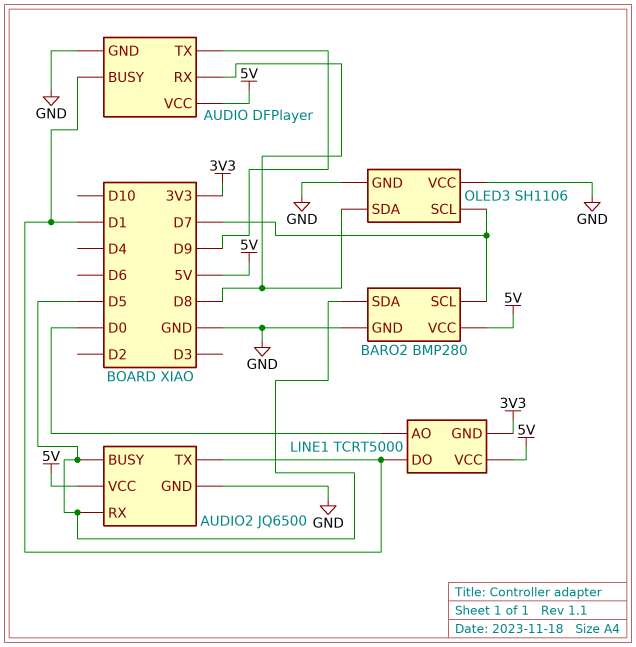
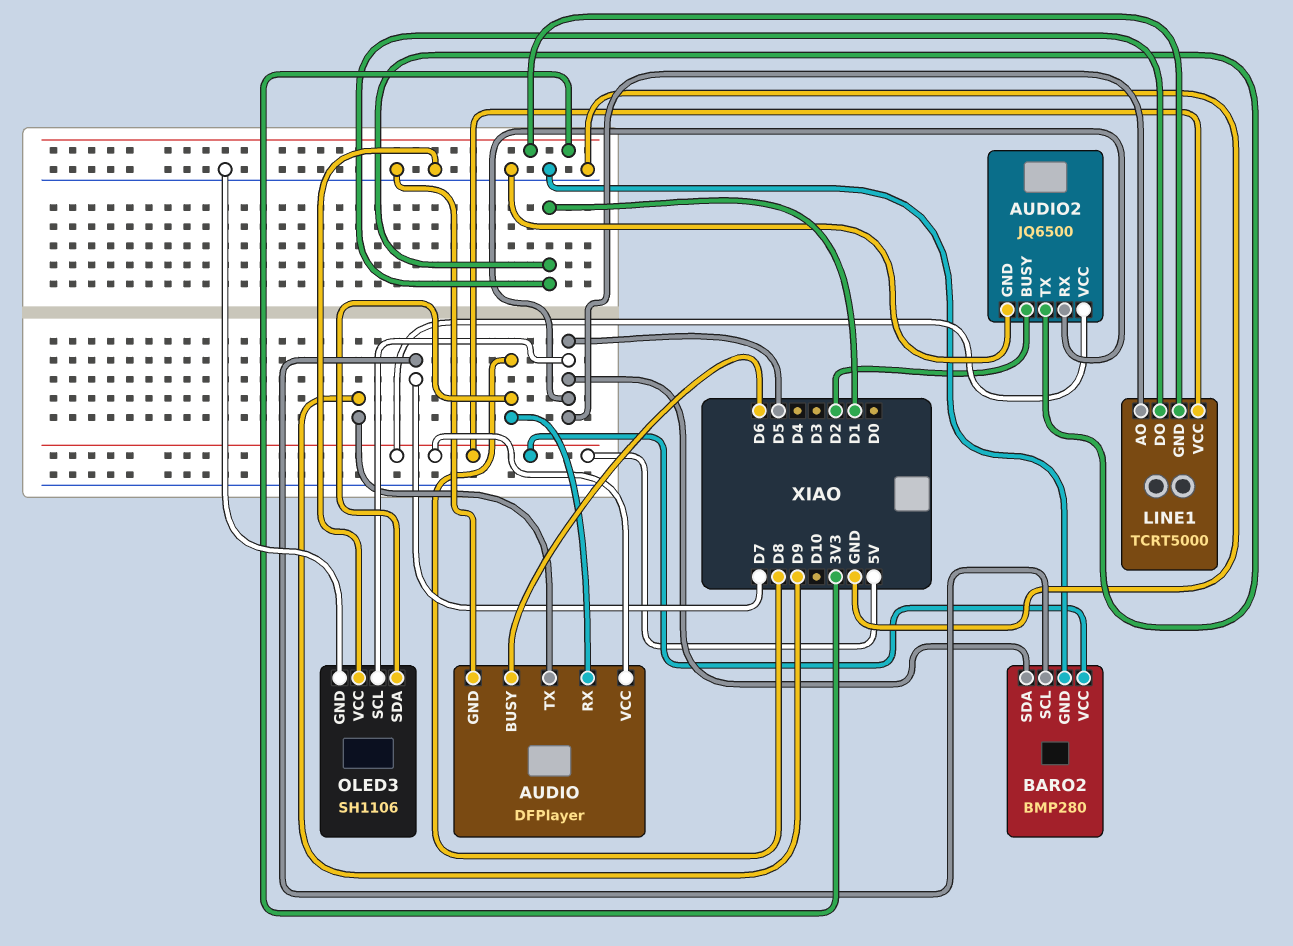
AUDIO pin BUSY: D1 -> D6
AUDIO2 pin BUSY: D5 -> D2
LINE1 pin AO: D0 -> D5
OLED3 pin SCL: D7 -> D5

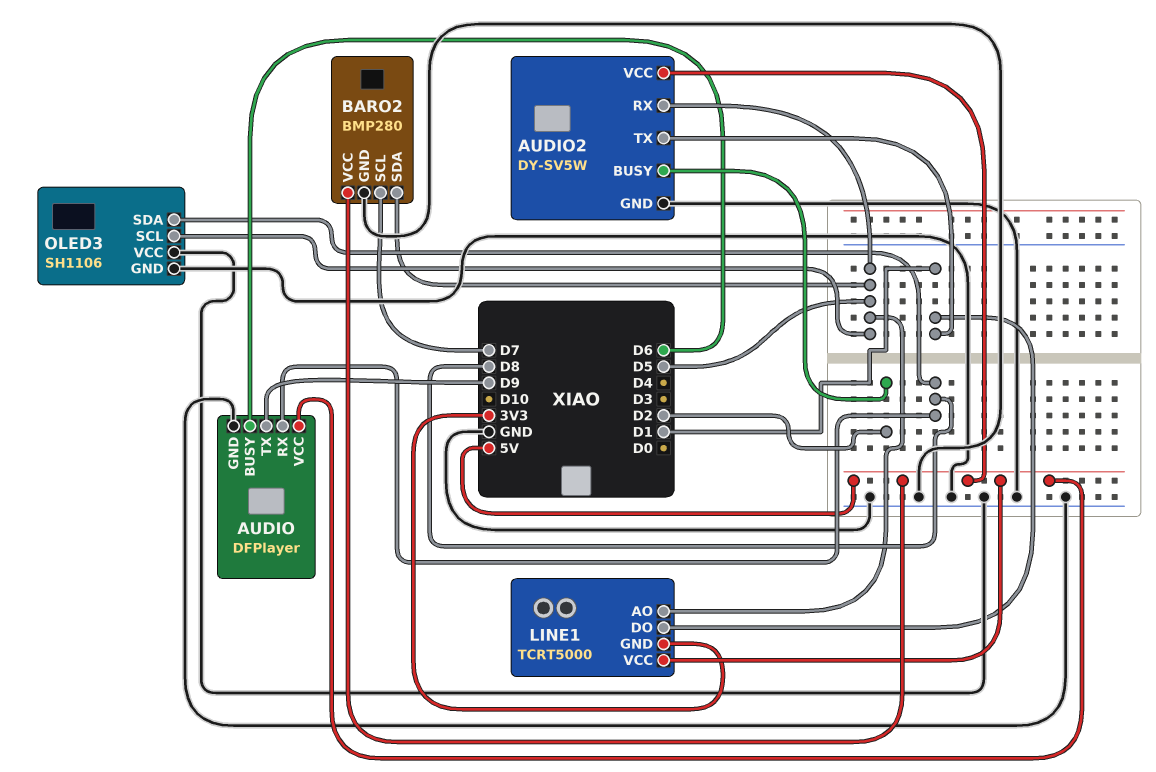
AUDIO2: JQ6500 -> DY-SV5W

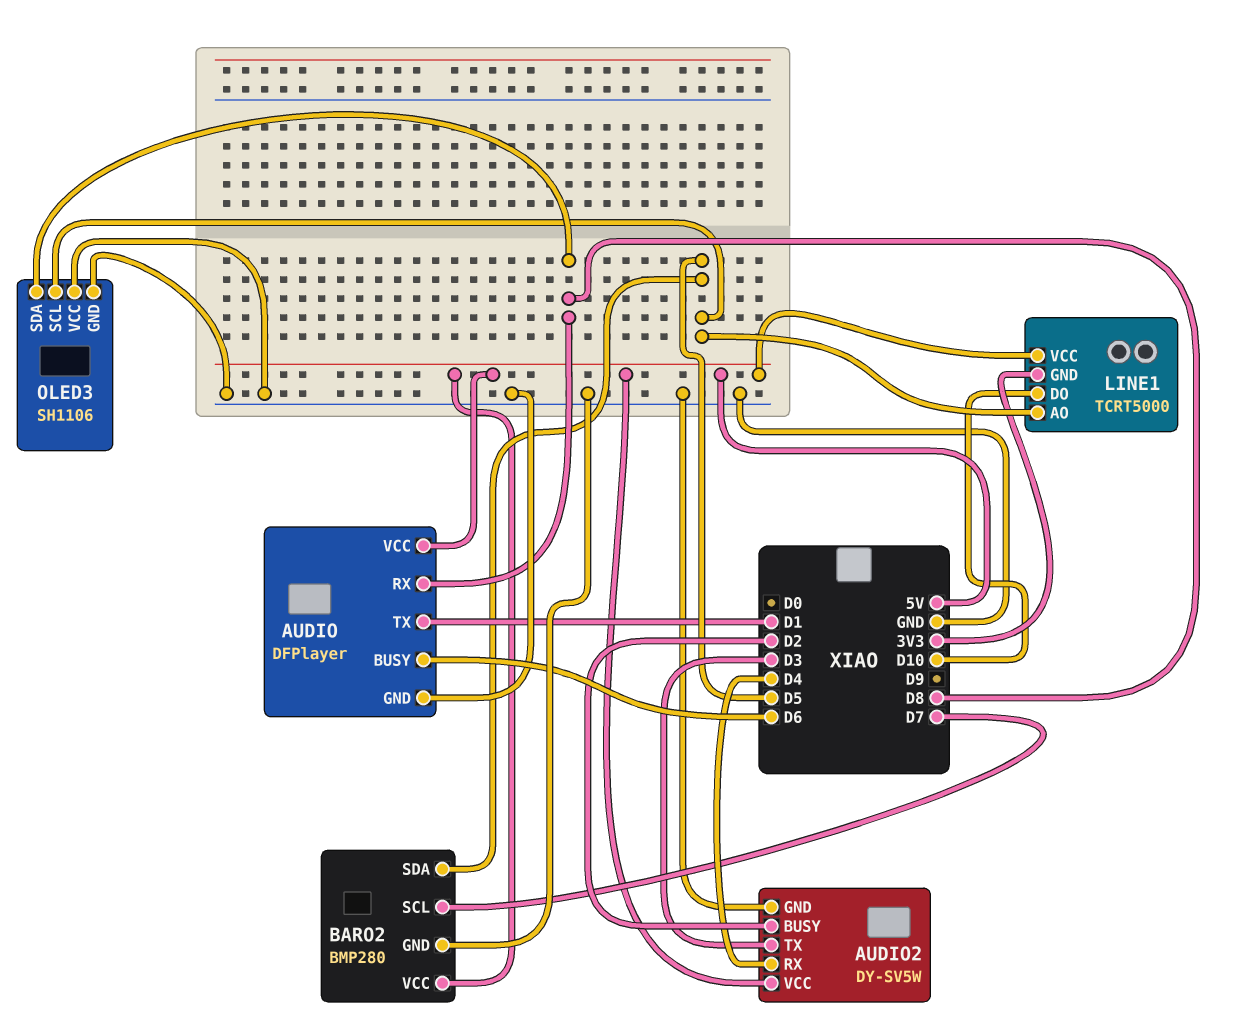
AUDIO pin TX: D9 -> D1
AUDIO2 pin RX: D5 -> D4
AUDIO2 pin TX: D1 -> D3
LINE1 pin DO: D1 -> D10

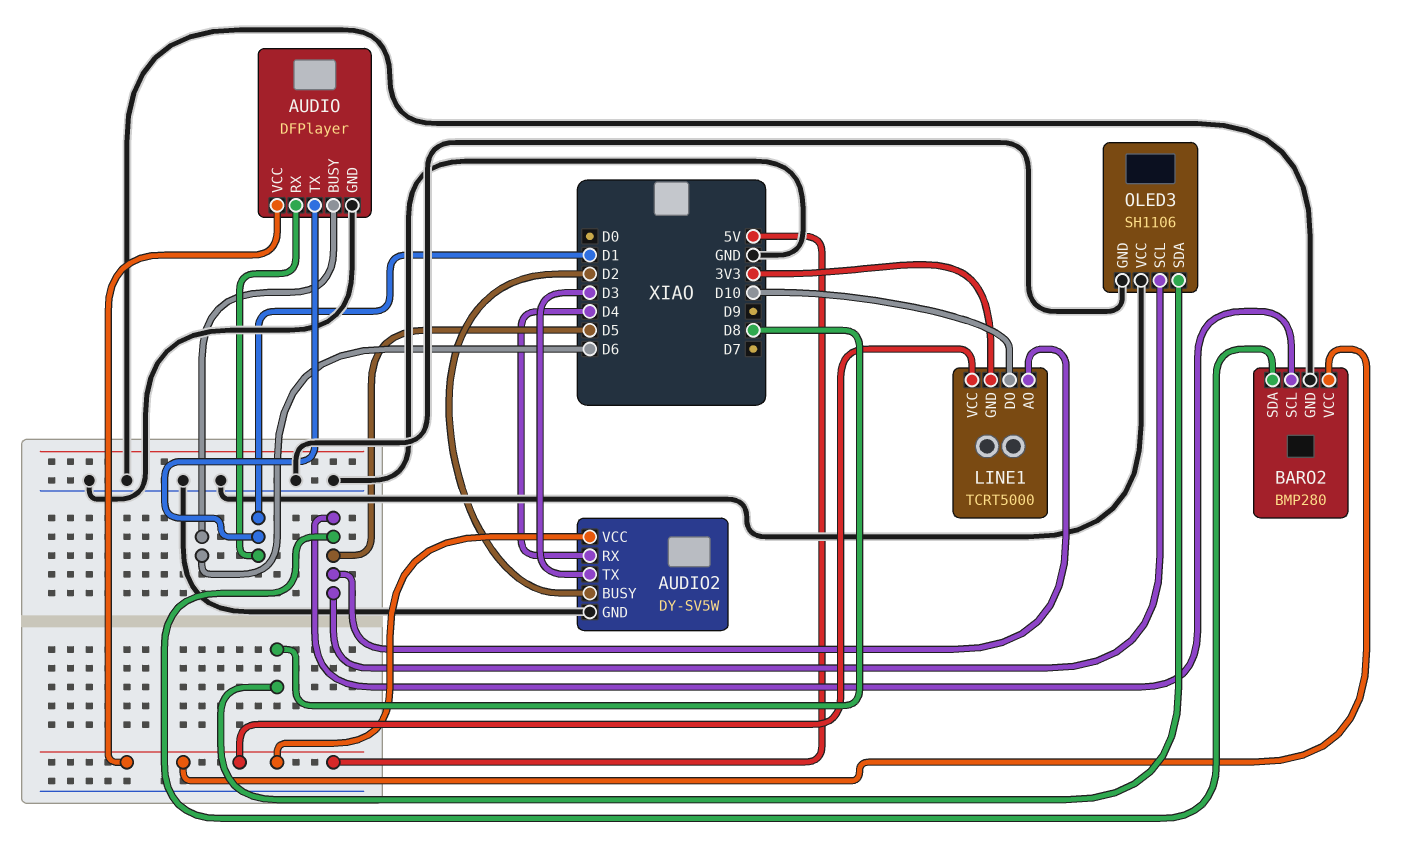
AUDIO pin RX: D8 -> D1
BARO2 pin SCL: D7 -> D5

